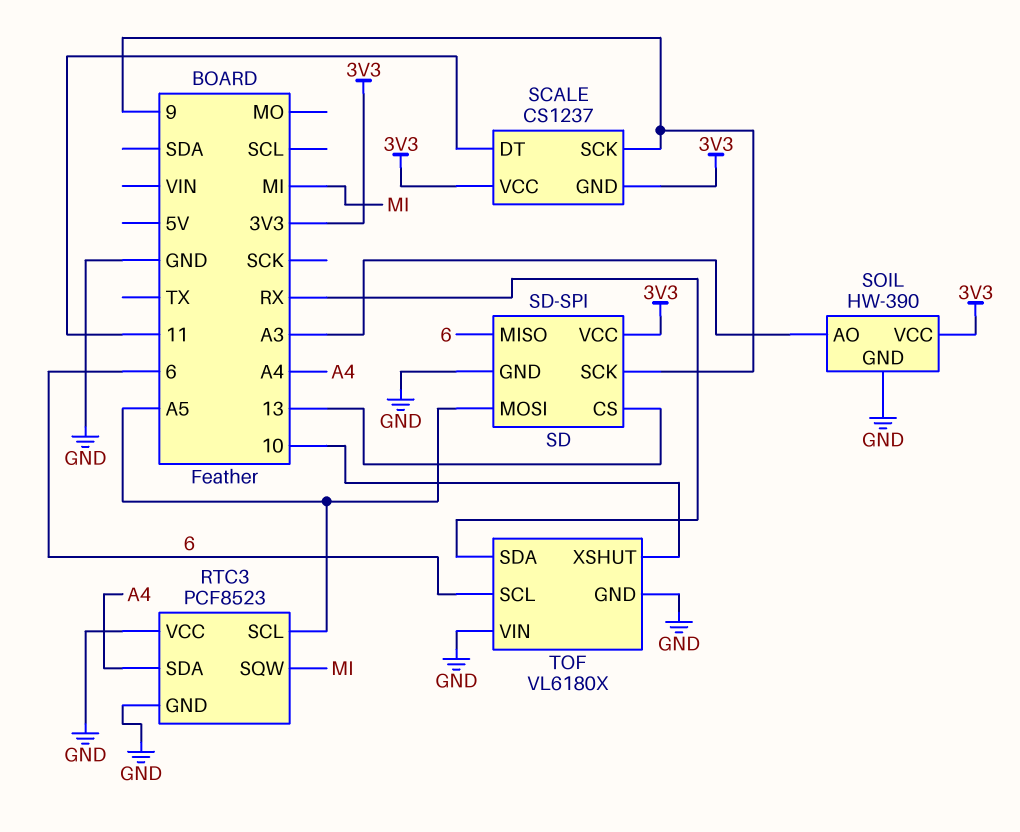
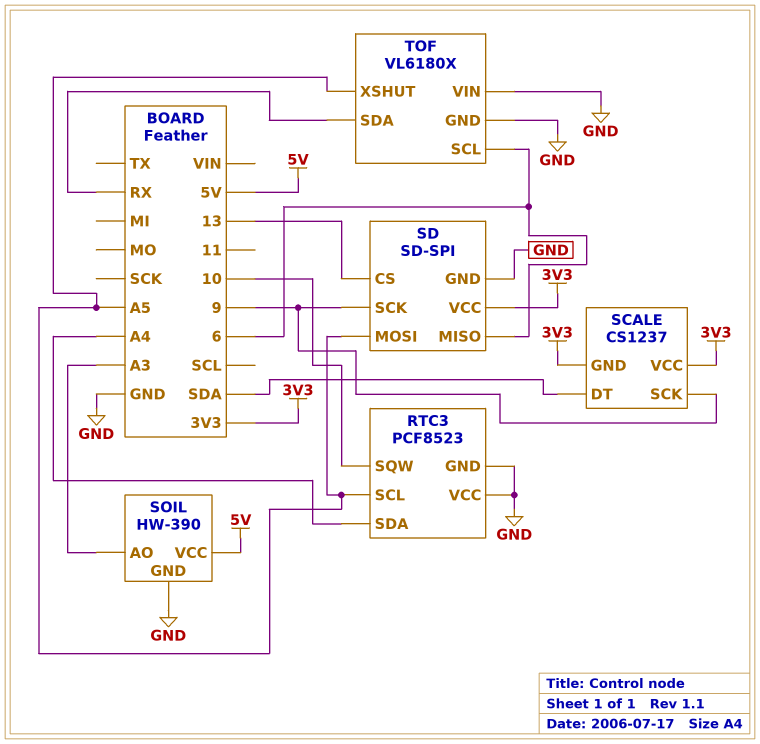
RTC3 pin SQW: MI -> 10
SCALE pin DT: 11 -> SDA
SOIL pin VCC: 3V3 -> 5V
TOF pin XSHUT: 10 -> A5

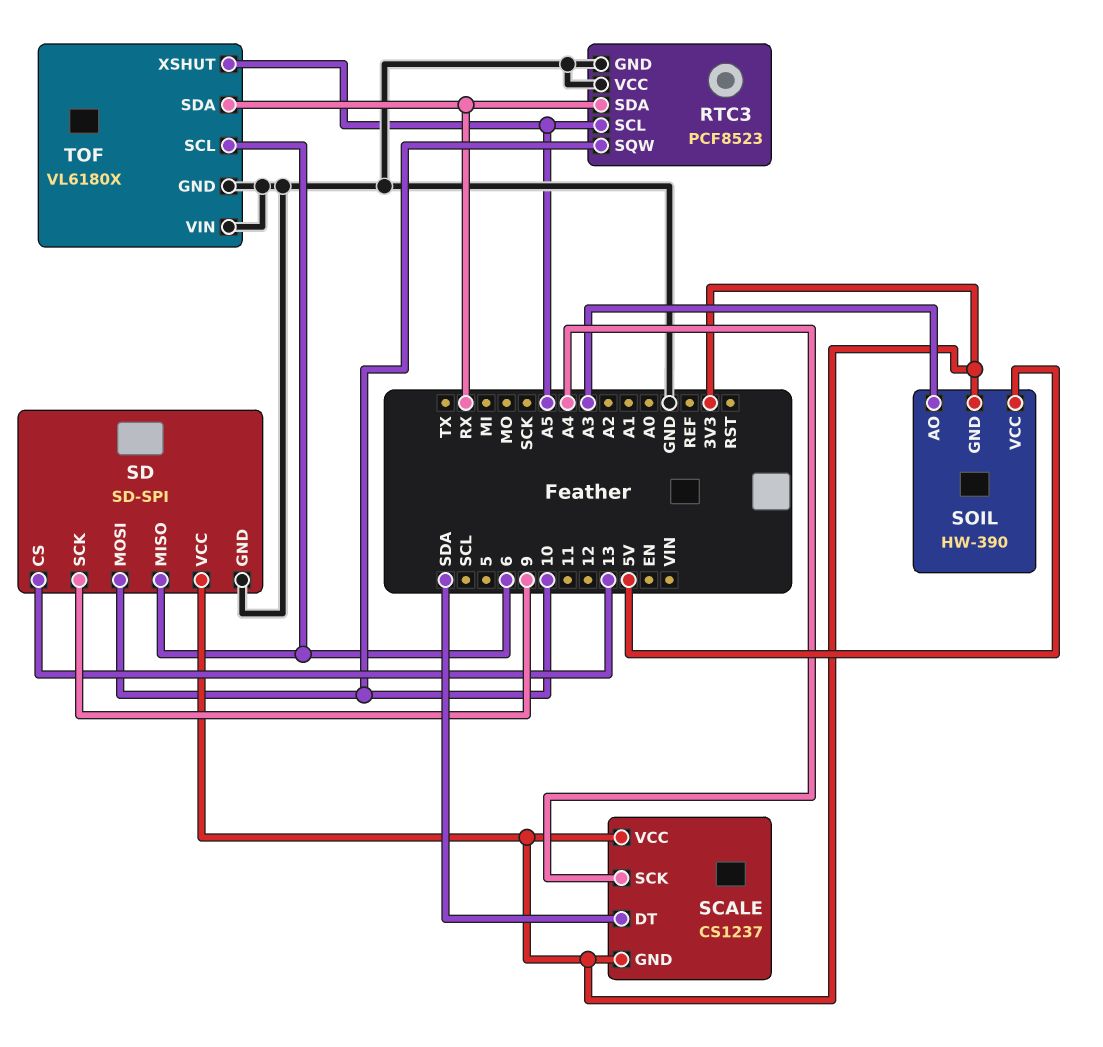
RTC3 pin SDA: A4 -> RX
SCALE pin SCK: 9 -> A4
SD pin MOSI: A5 -> 10
SOIL pin GND: GND -> 3V3

